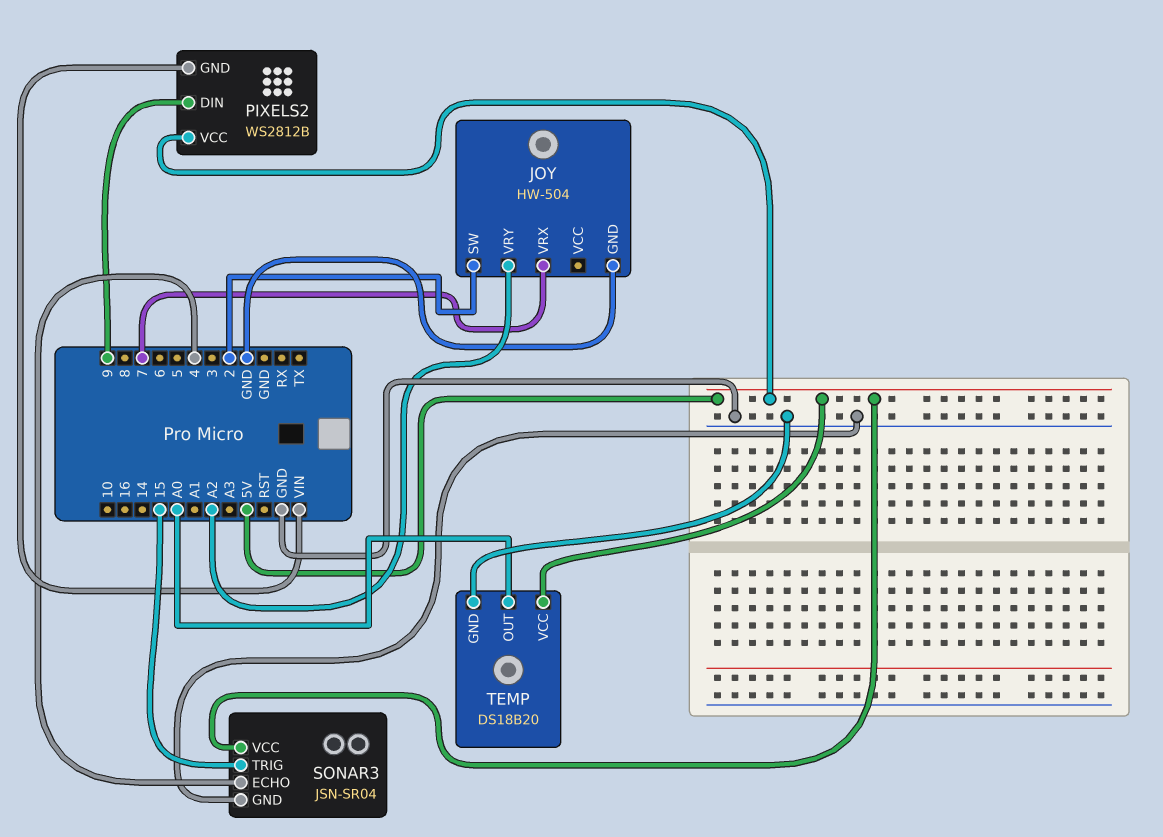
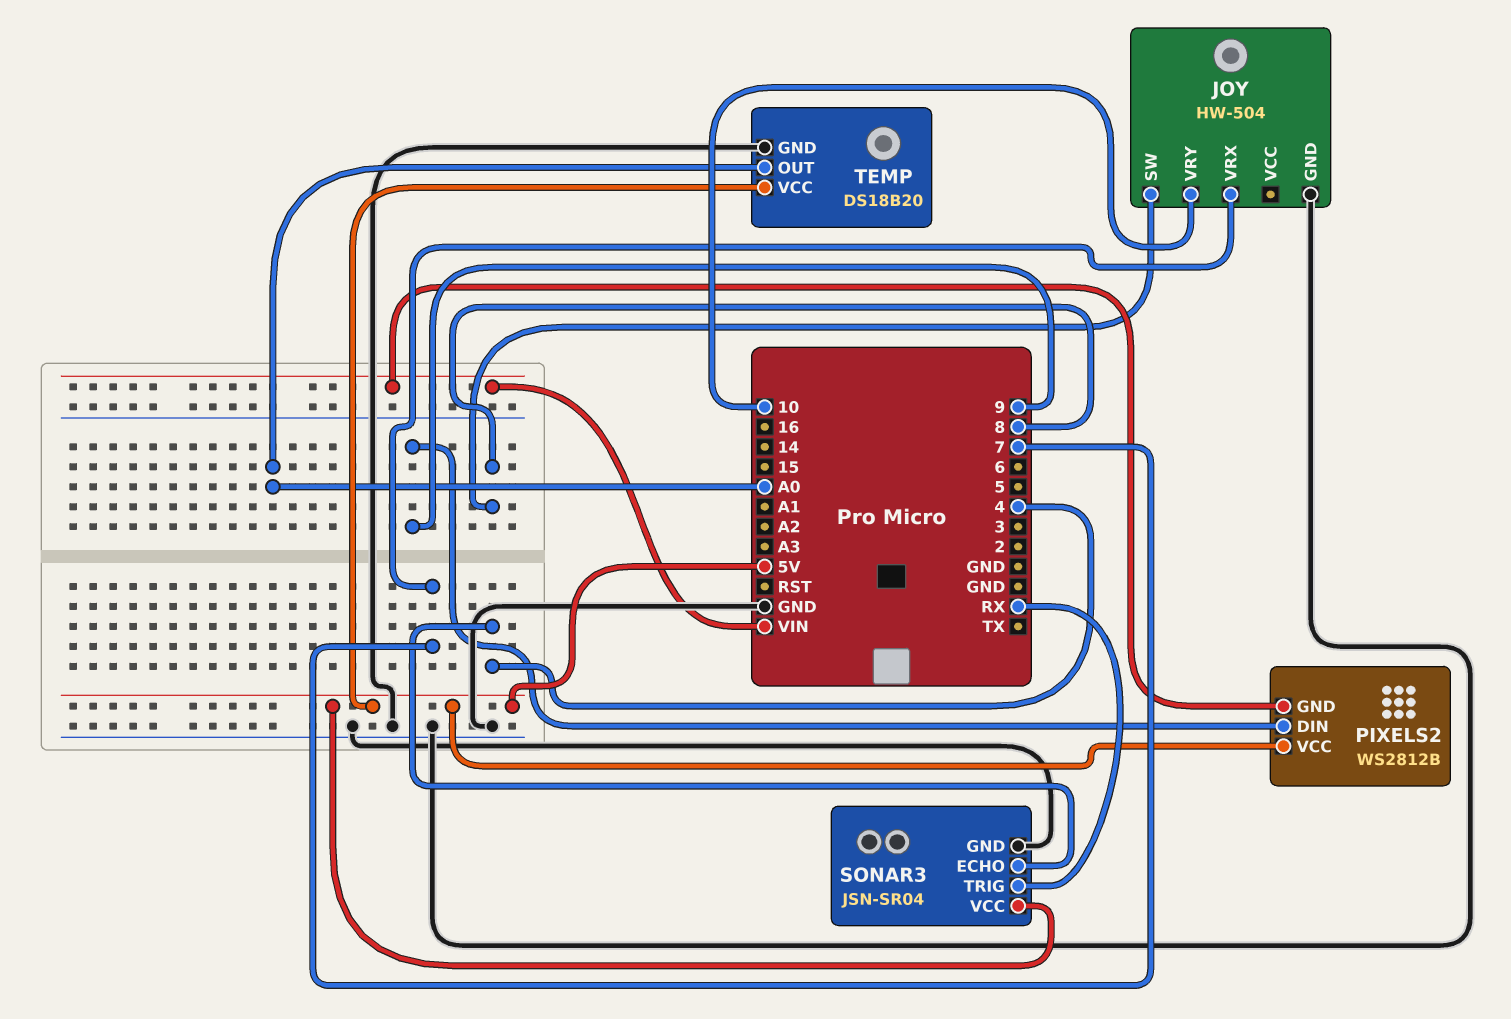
JOY pin SW: 2 -> 8
JOY pin VRY: A2 -> 10
SONAR3 pin TRIG: 15 -> RX

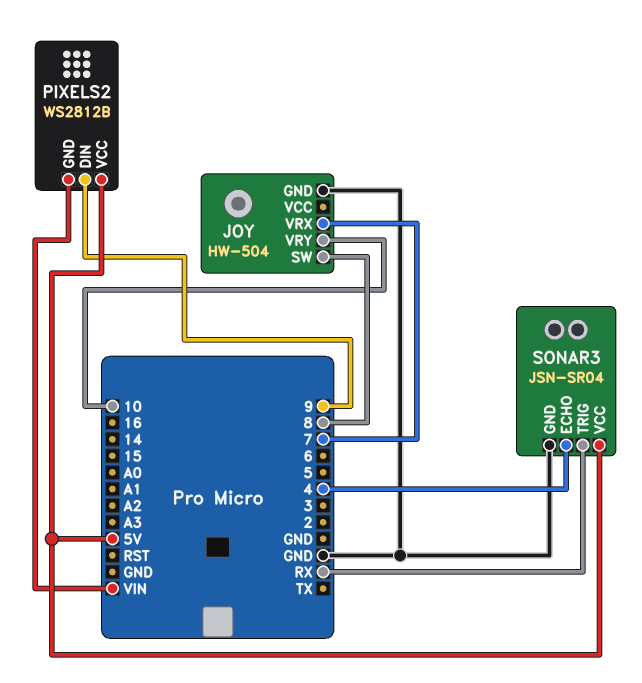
TEMP: DS18B20 -> none
TEMP pin GND: GND -> none
TEMP pin OUT: A0 -> none
TEMP pin VCC: 5V -> none

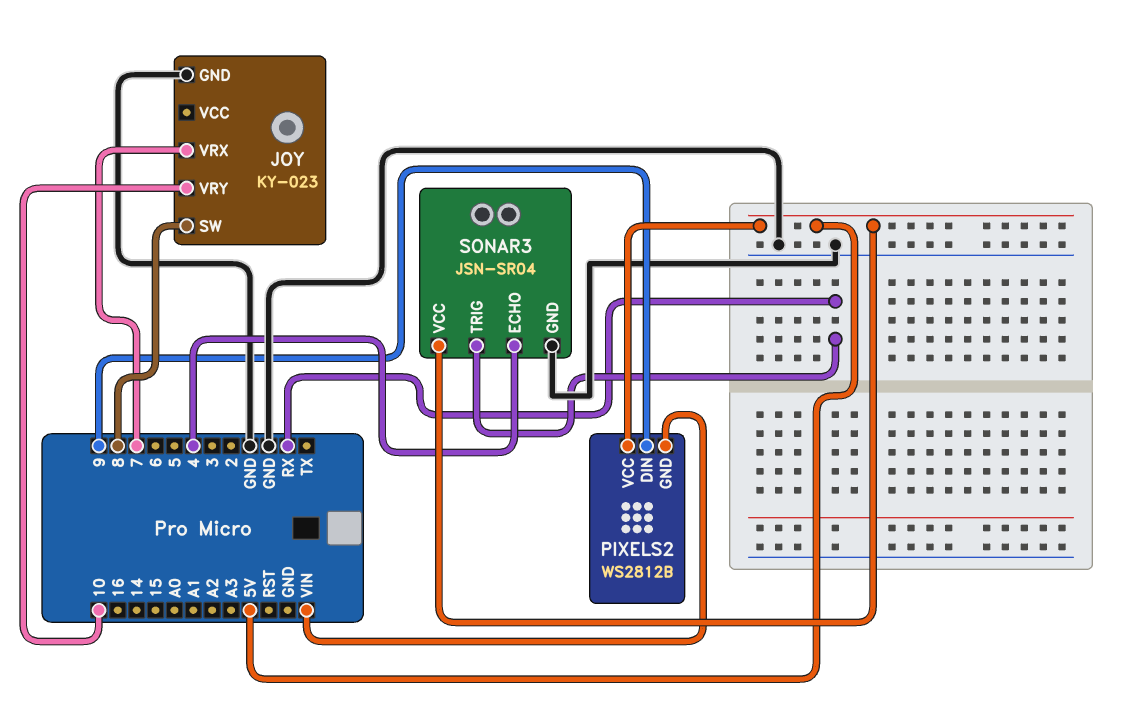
JOY: HW-504 -> KY-023

